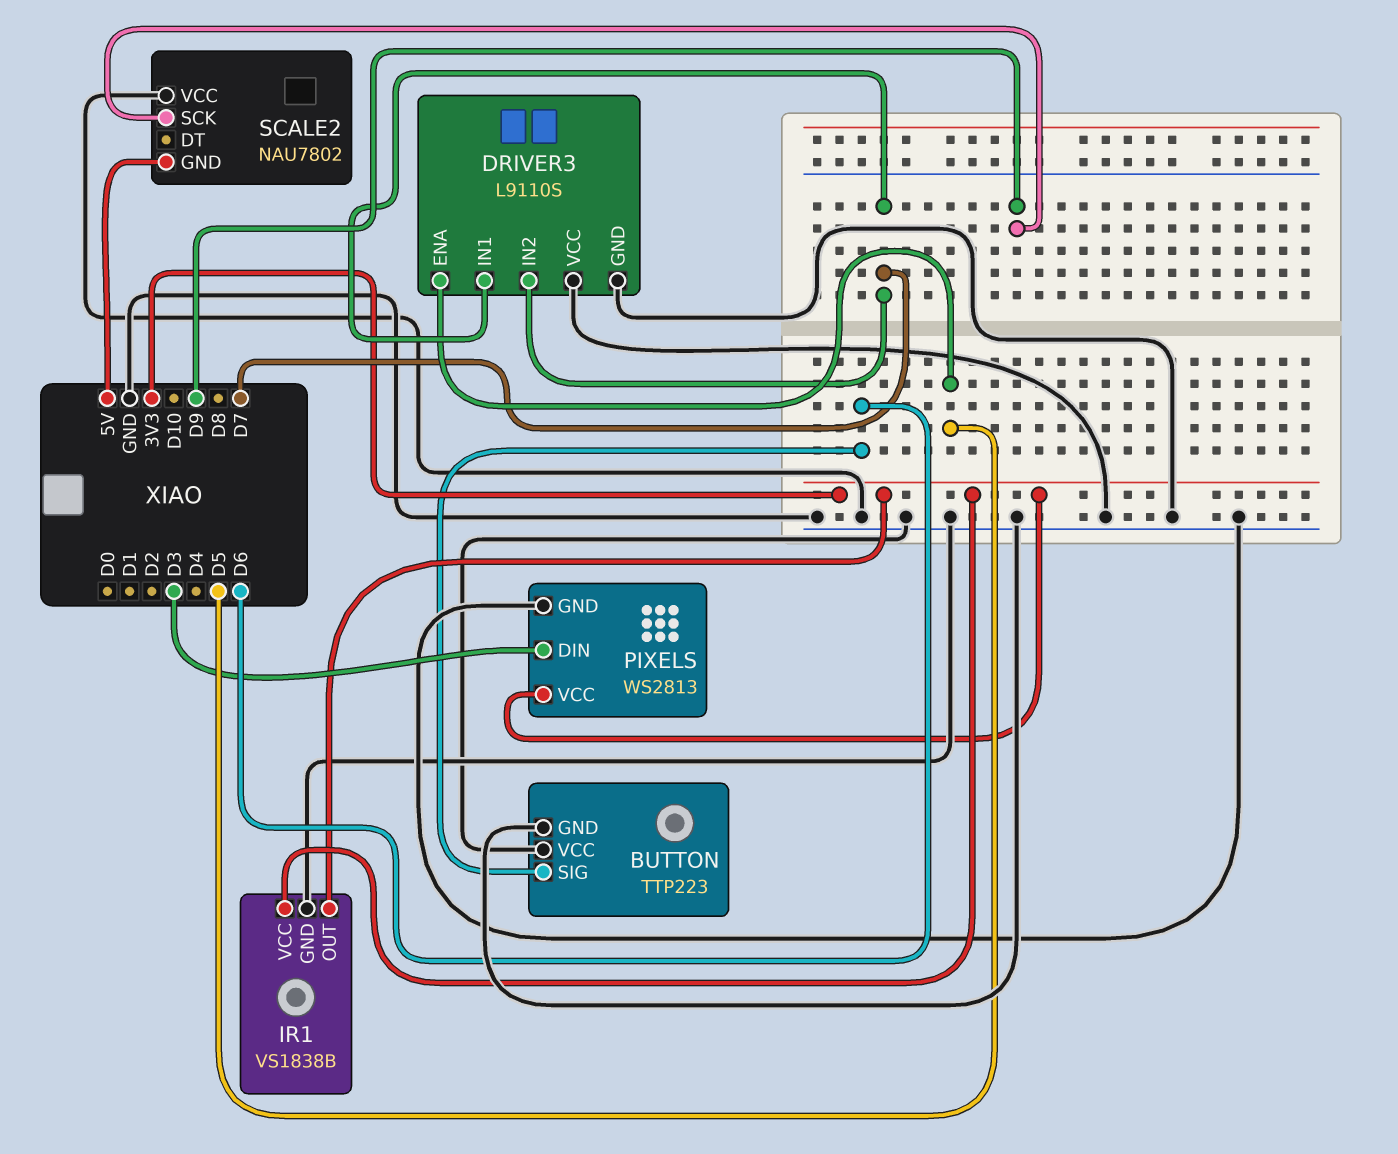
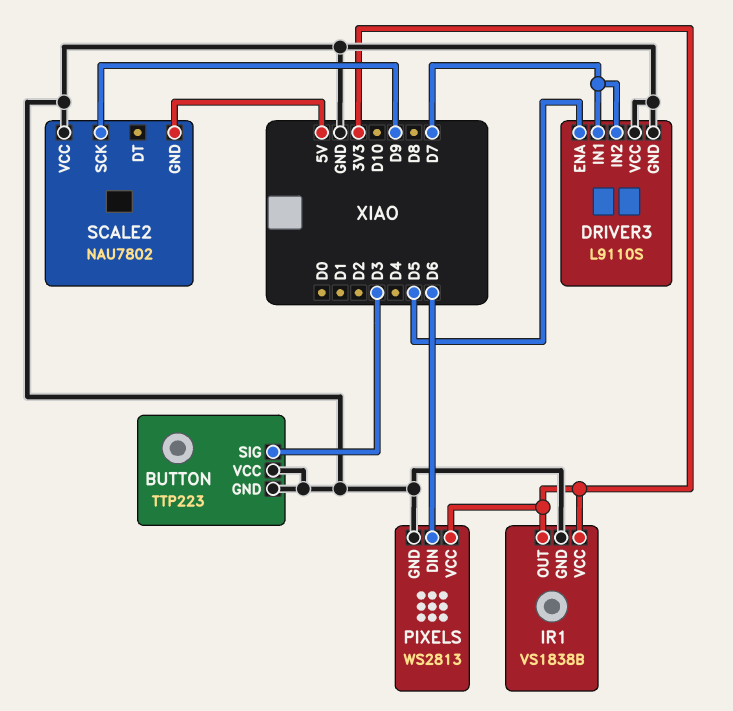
BUTTON pin SIG: D6 -> D3
PIXELS pin DIN: D3 -> D6

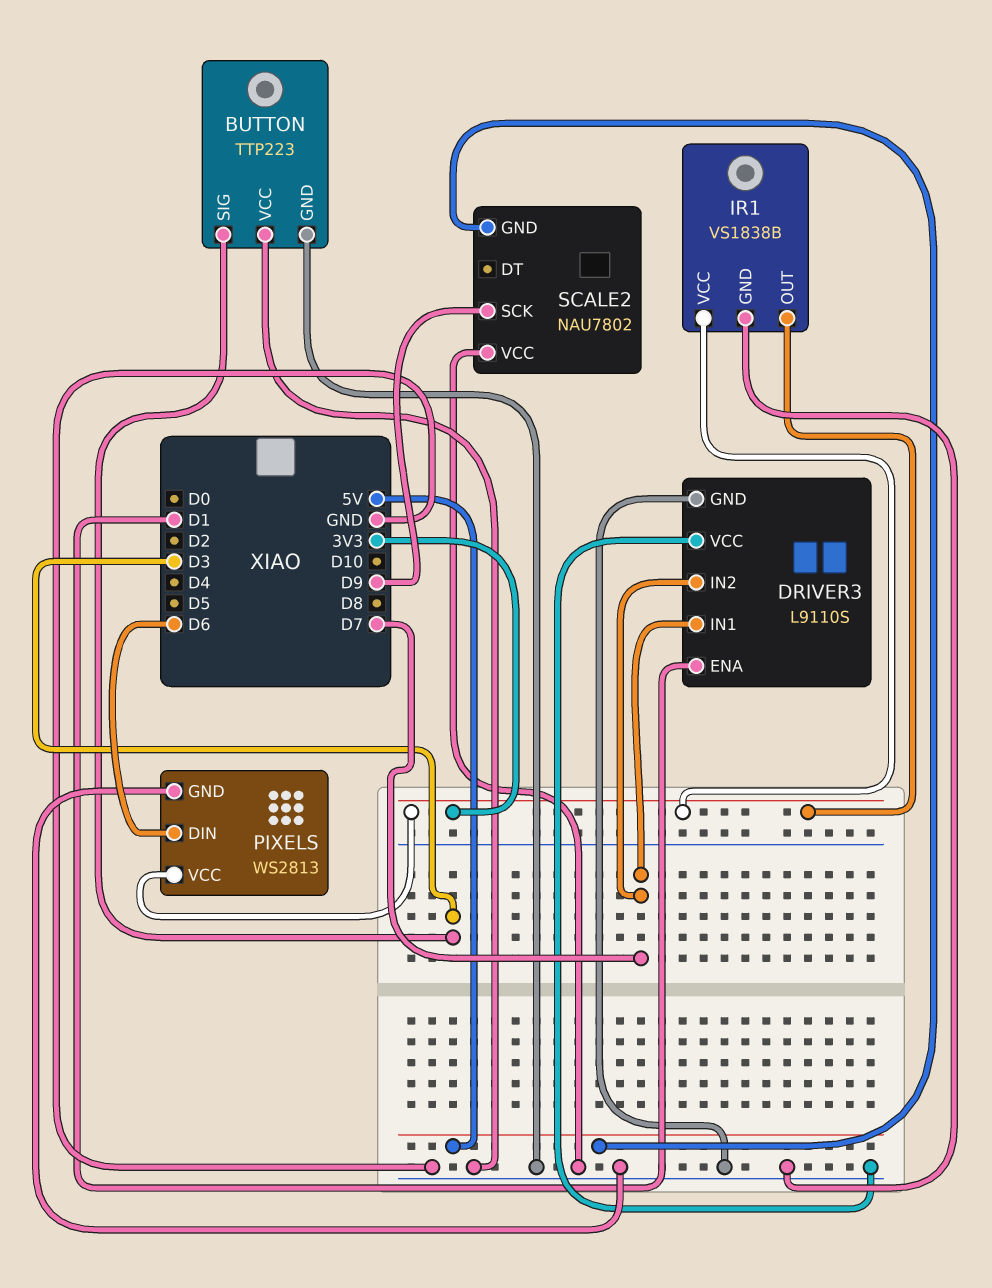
DRIVER3 pin ENA: D5 -> D1

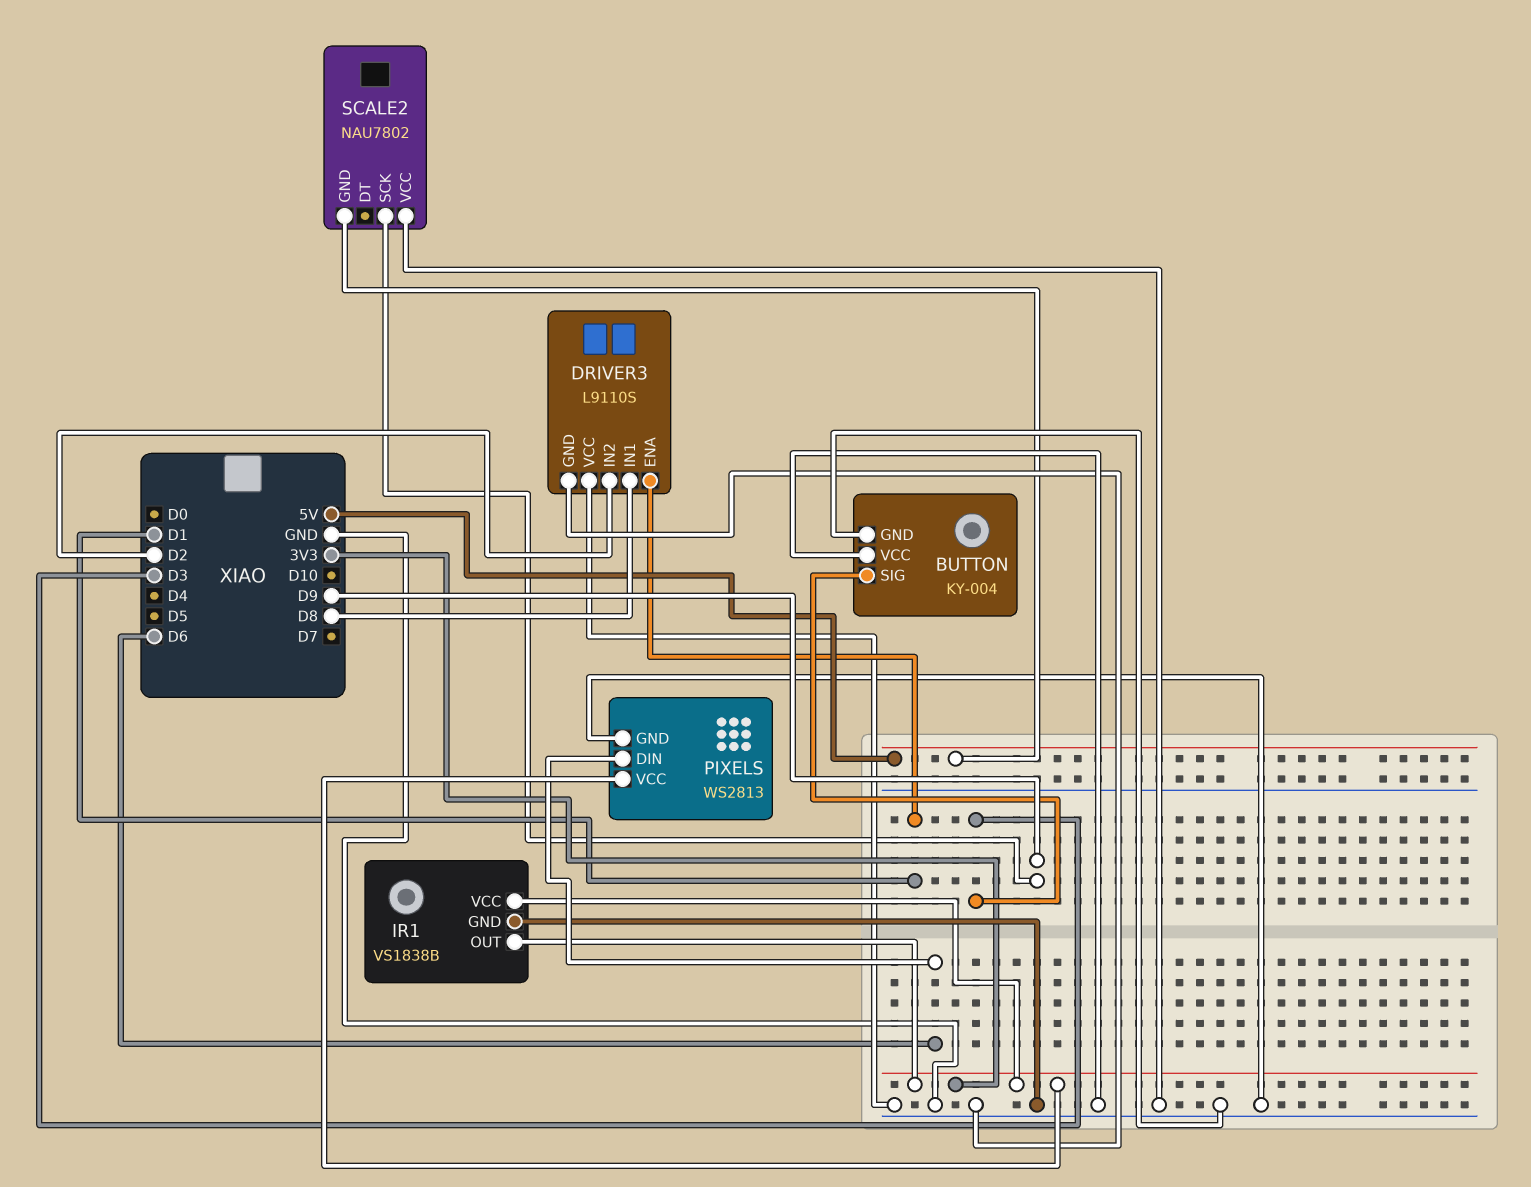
BUTTON: TTP223 -> KY-004
DRIVER3 pin IN1: D7 -> D8
DRIVER3 pin IN2: D7 -> D2

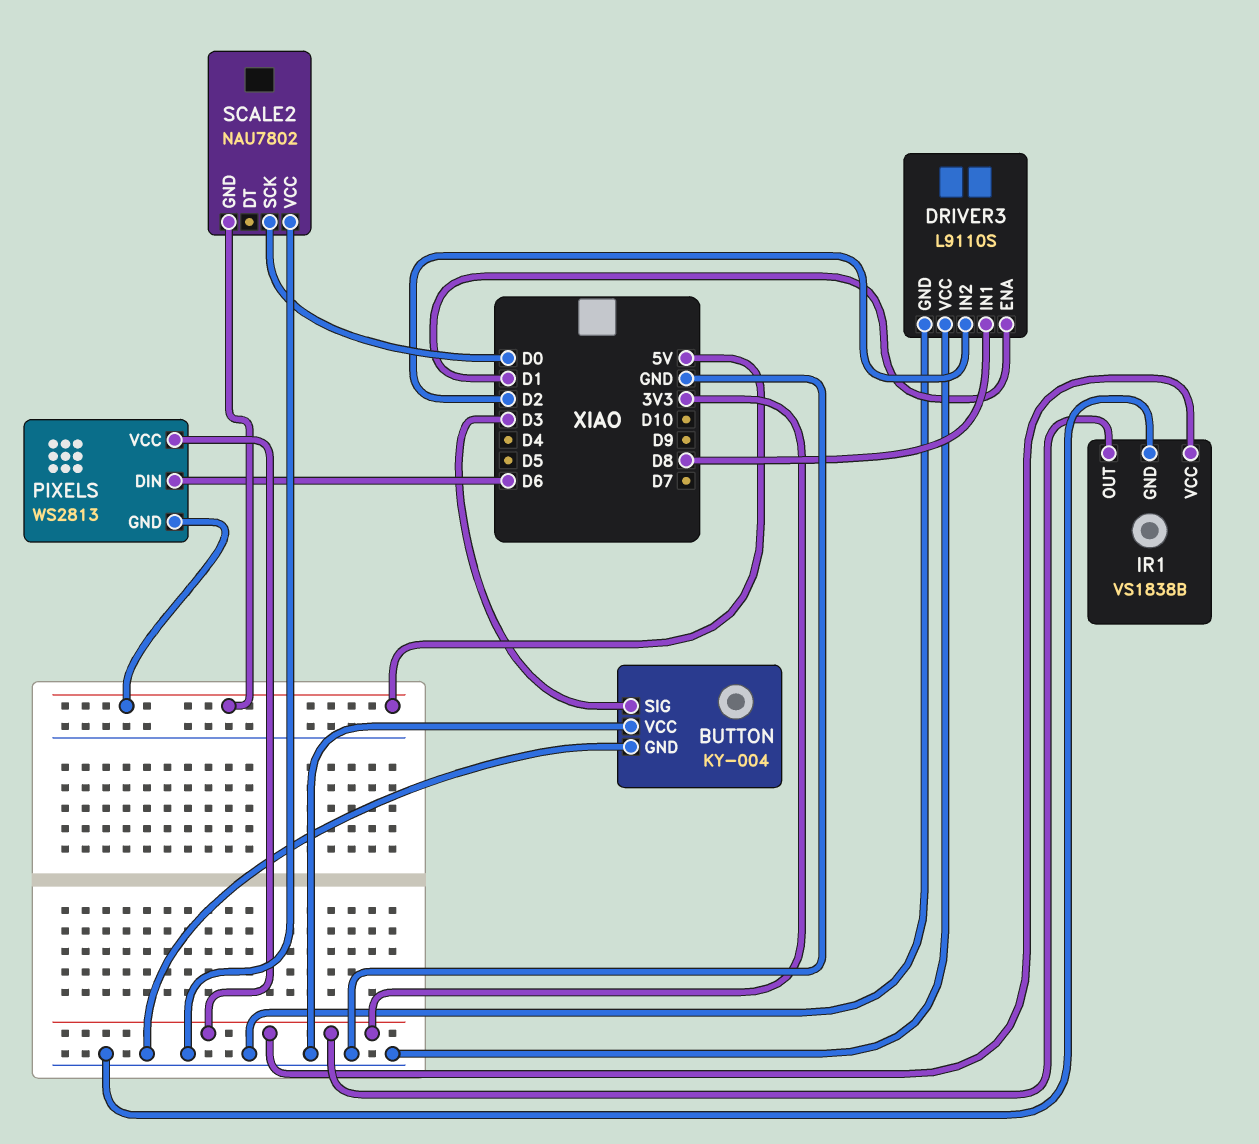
PIXELS pin GND: GND -> 5V
SCALE2 pin SCK: D9 -> D0

